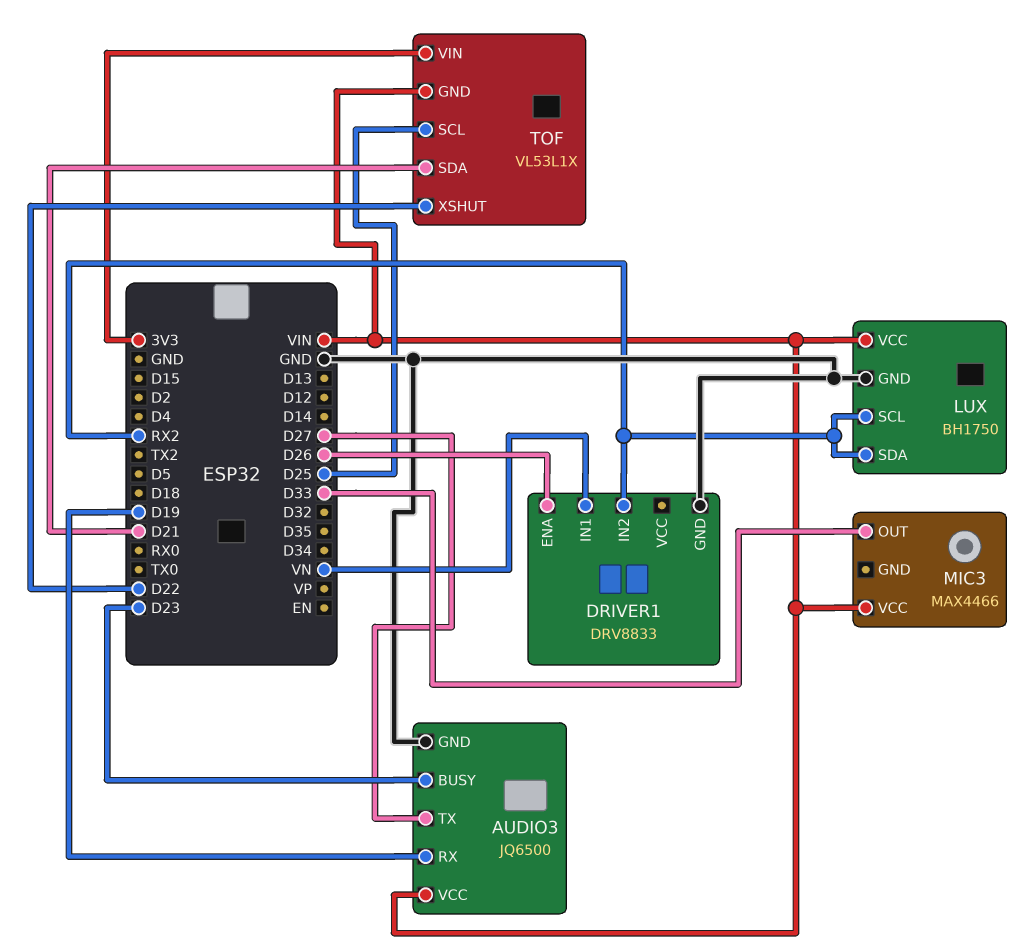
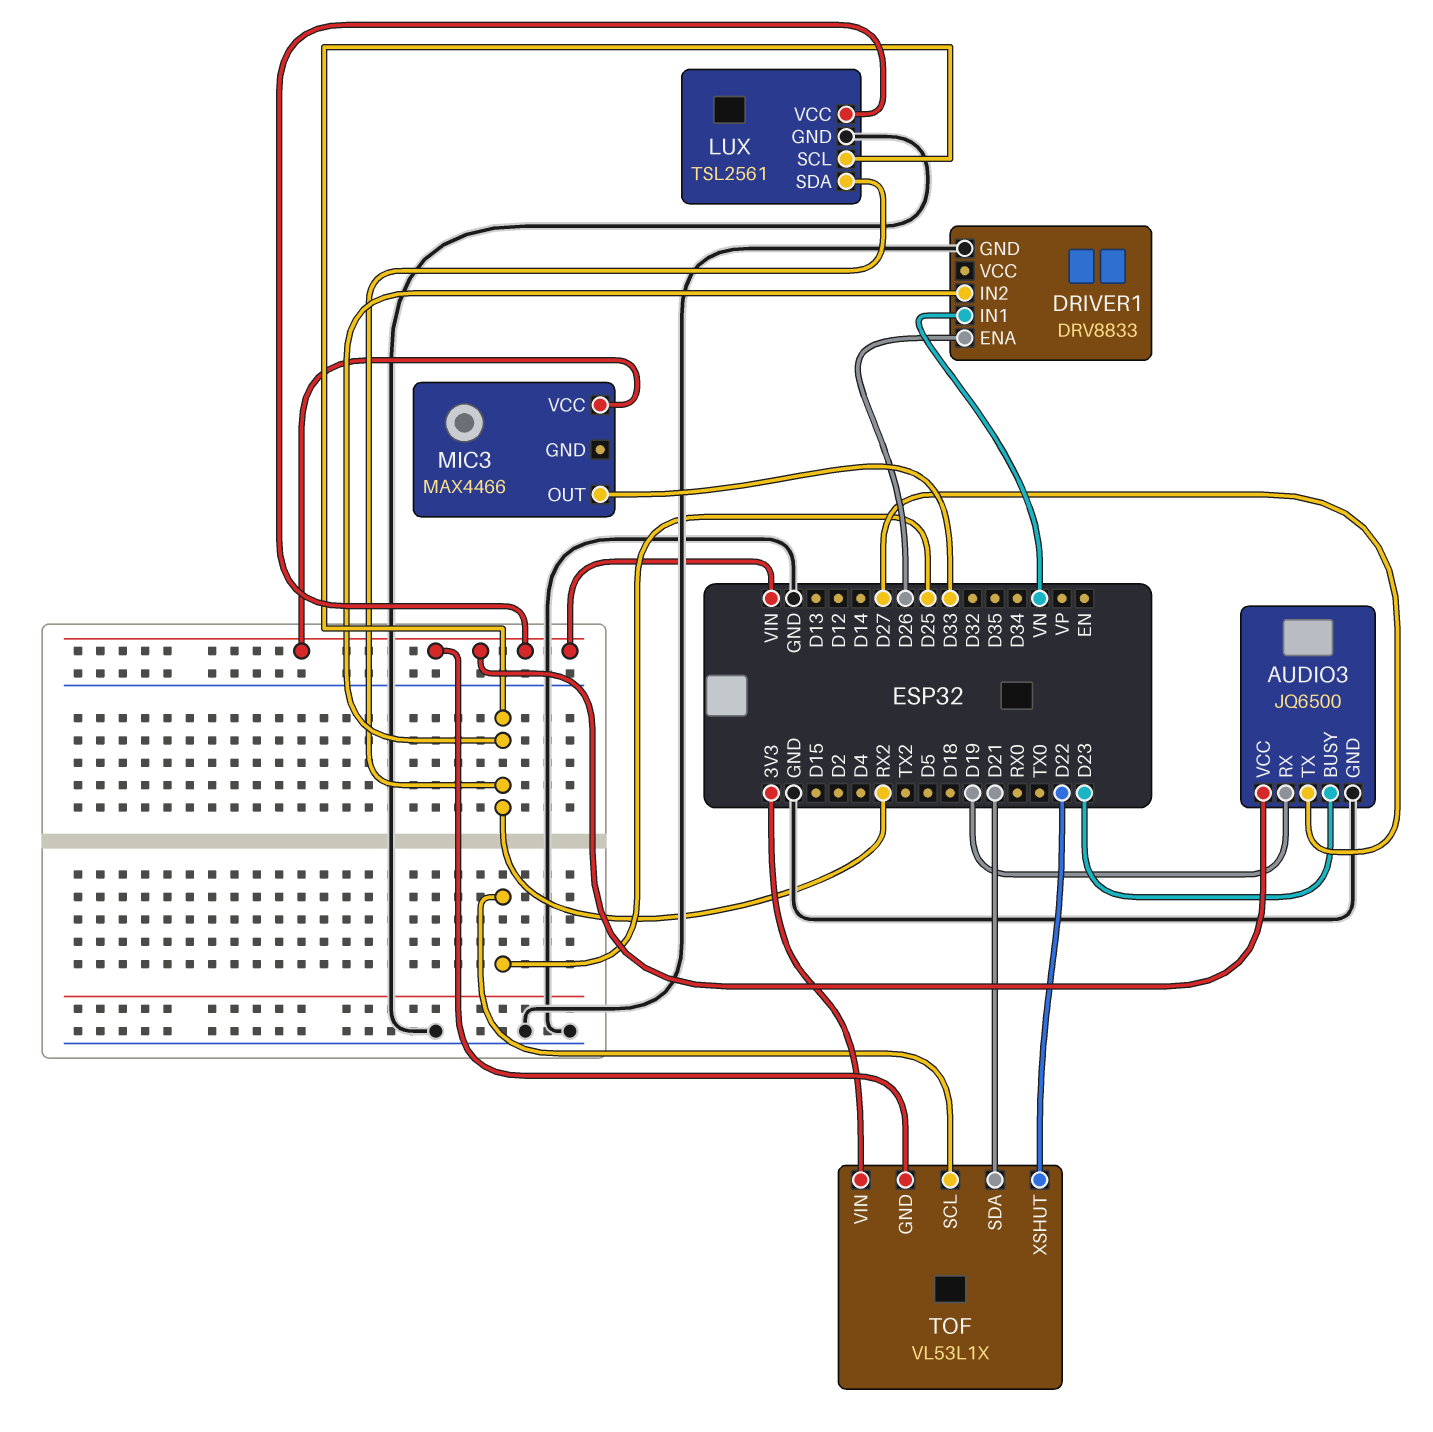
LUX: BH1750 -> TSL2561

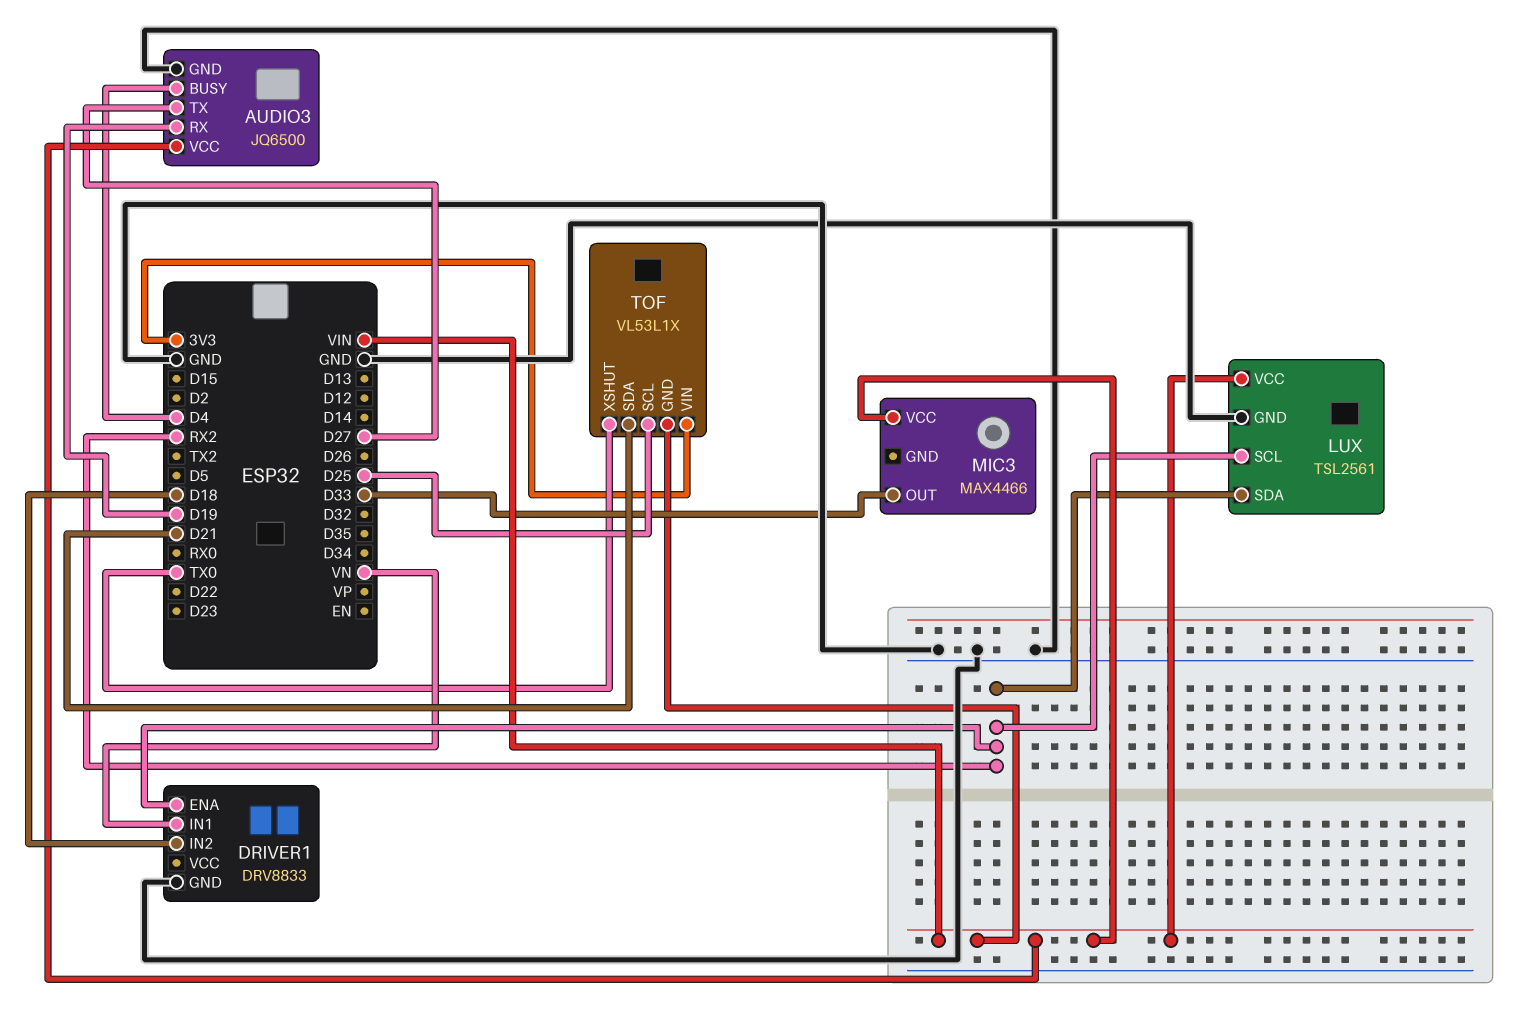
AUDIO3 pin BUSY: D23 -> D4
DRIVER1 pin ENA: D26 -> RX2
DRIVER1 pin IN2: RX2 -> D18
TOF pin XSHUT: D22 -> TX0

